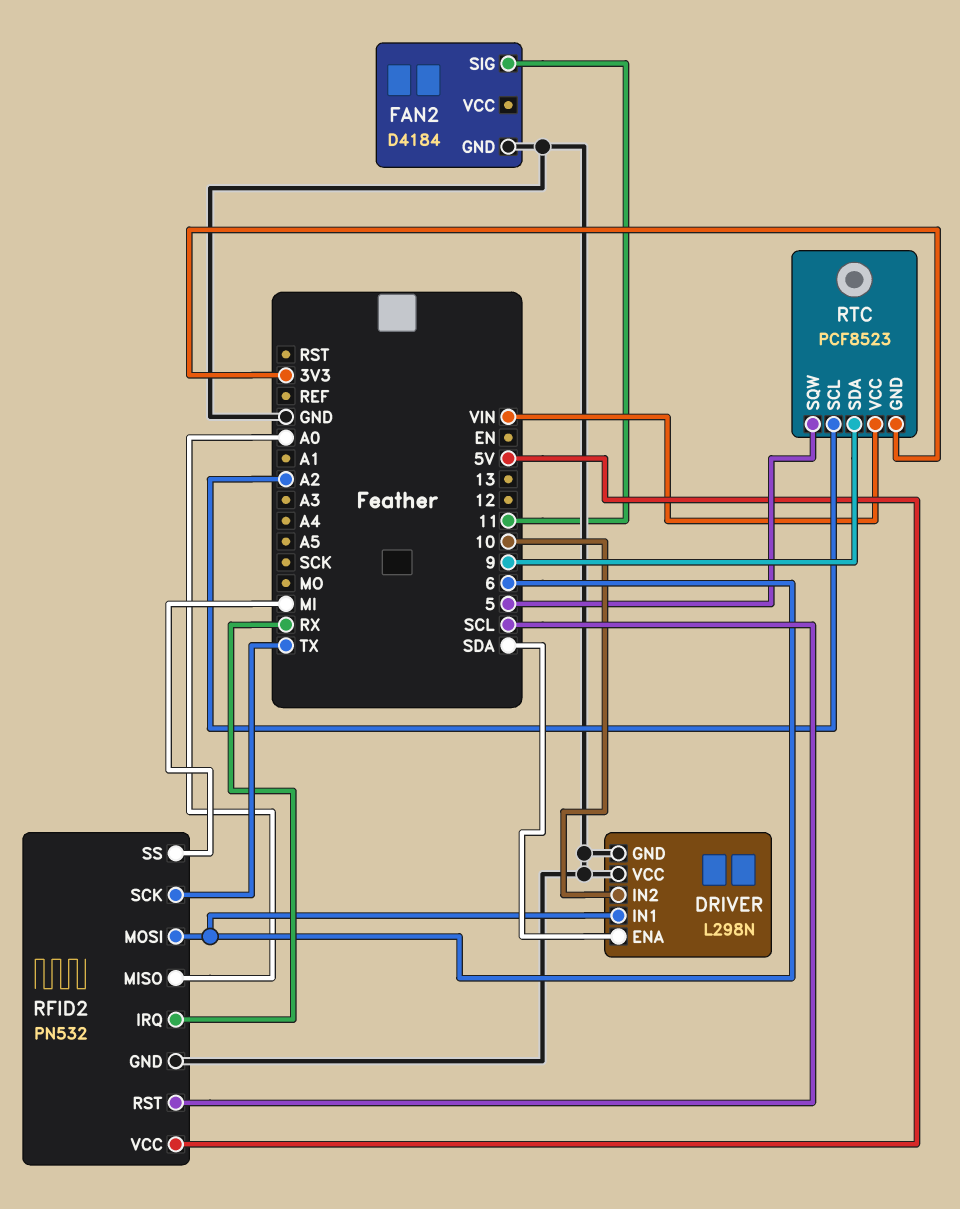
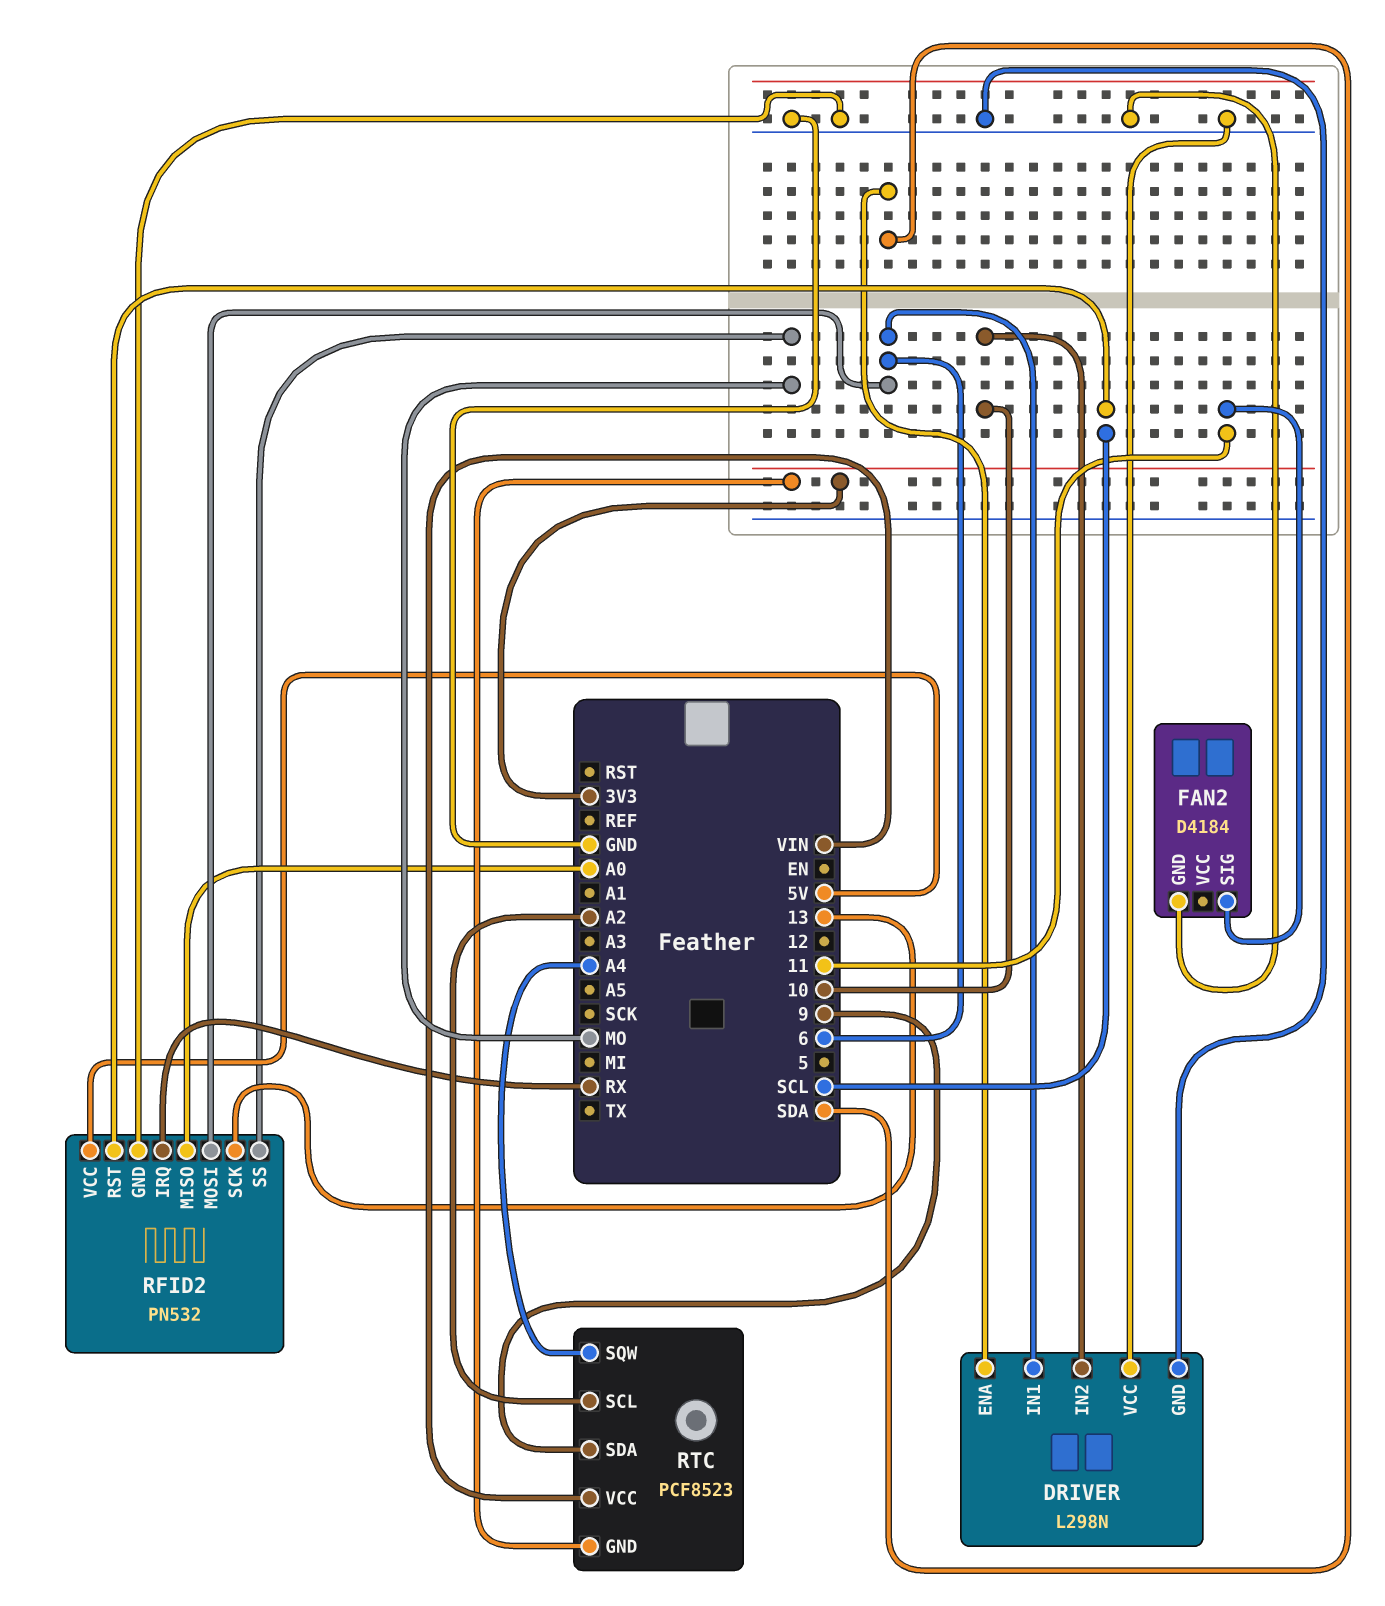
RFID2 pin SCK: TX -> 13
RFID2 pin SS: MI -> MO
RTC pin SQW: 5 -> A4

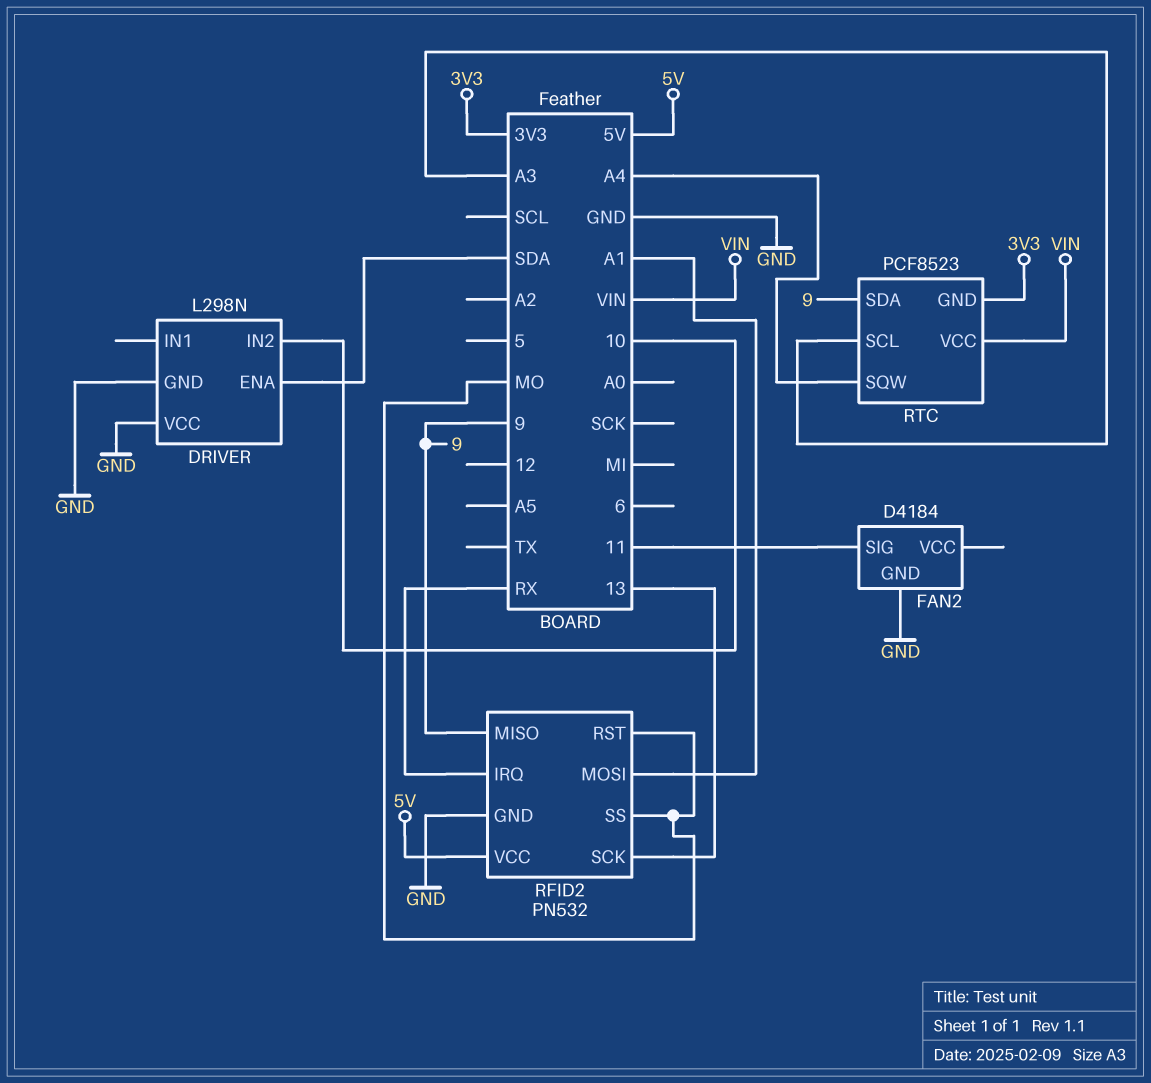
DRIVER pin IN1: 6 -> none
RFID2 pin MISO: A0 -> 9
RFID2 pin MOSI: 6 -> A1
RFID2 pin RST: SCL -> MO
RTC pin SCL: A2 -> A3

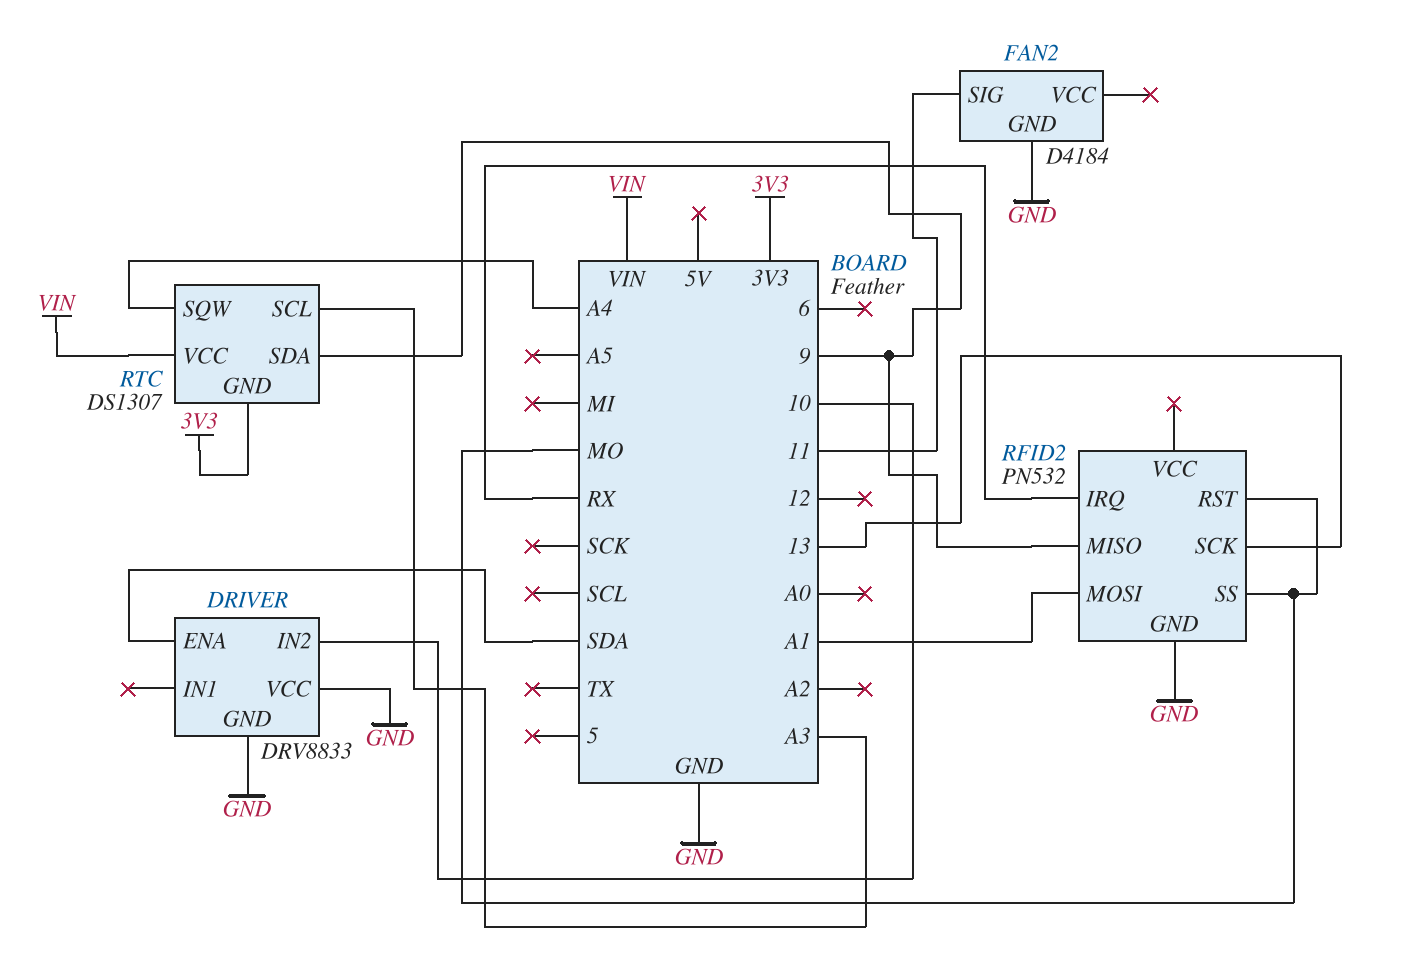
DRIVER: L298N -> DRV8833
RFID2 pin VCC: 5V -> none
RTC: PCF8523 -> DS1307

